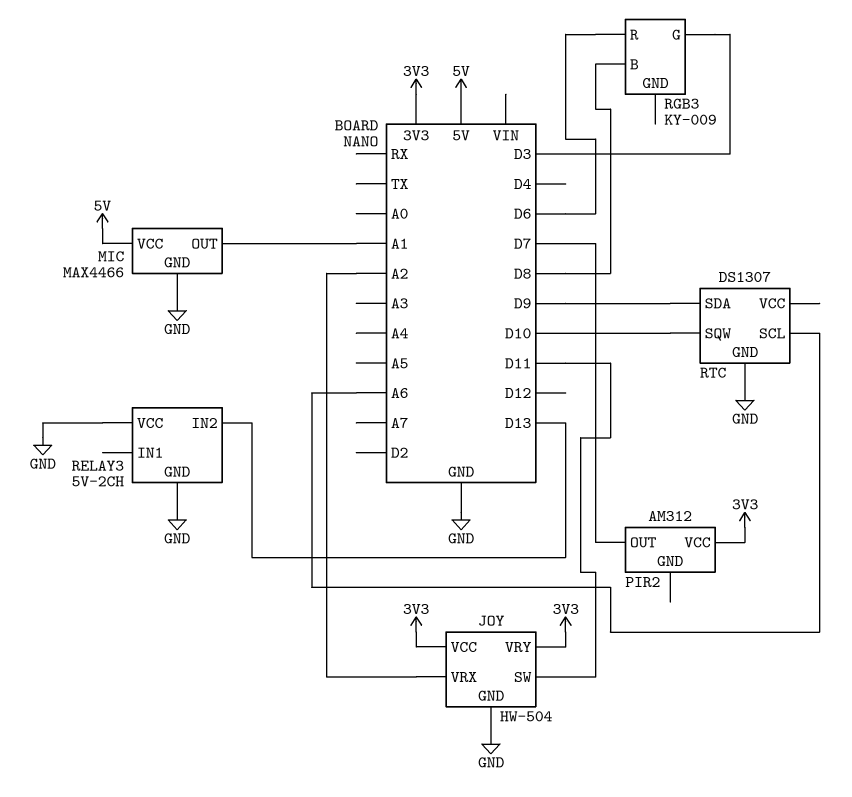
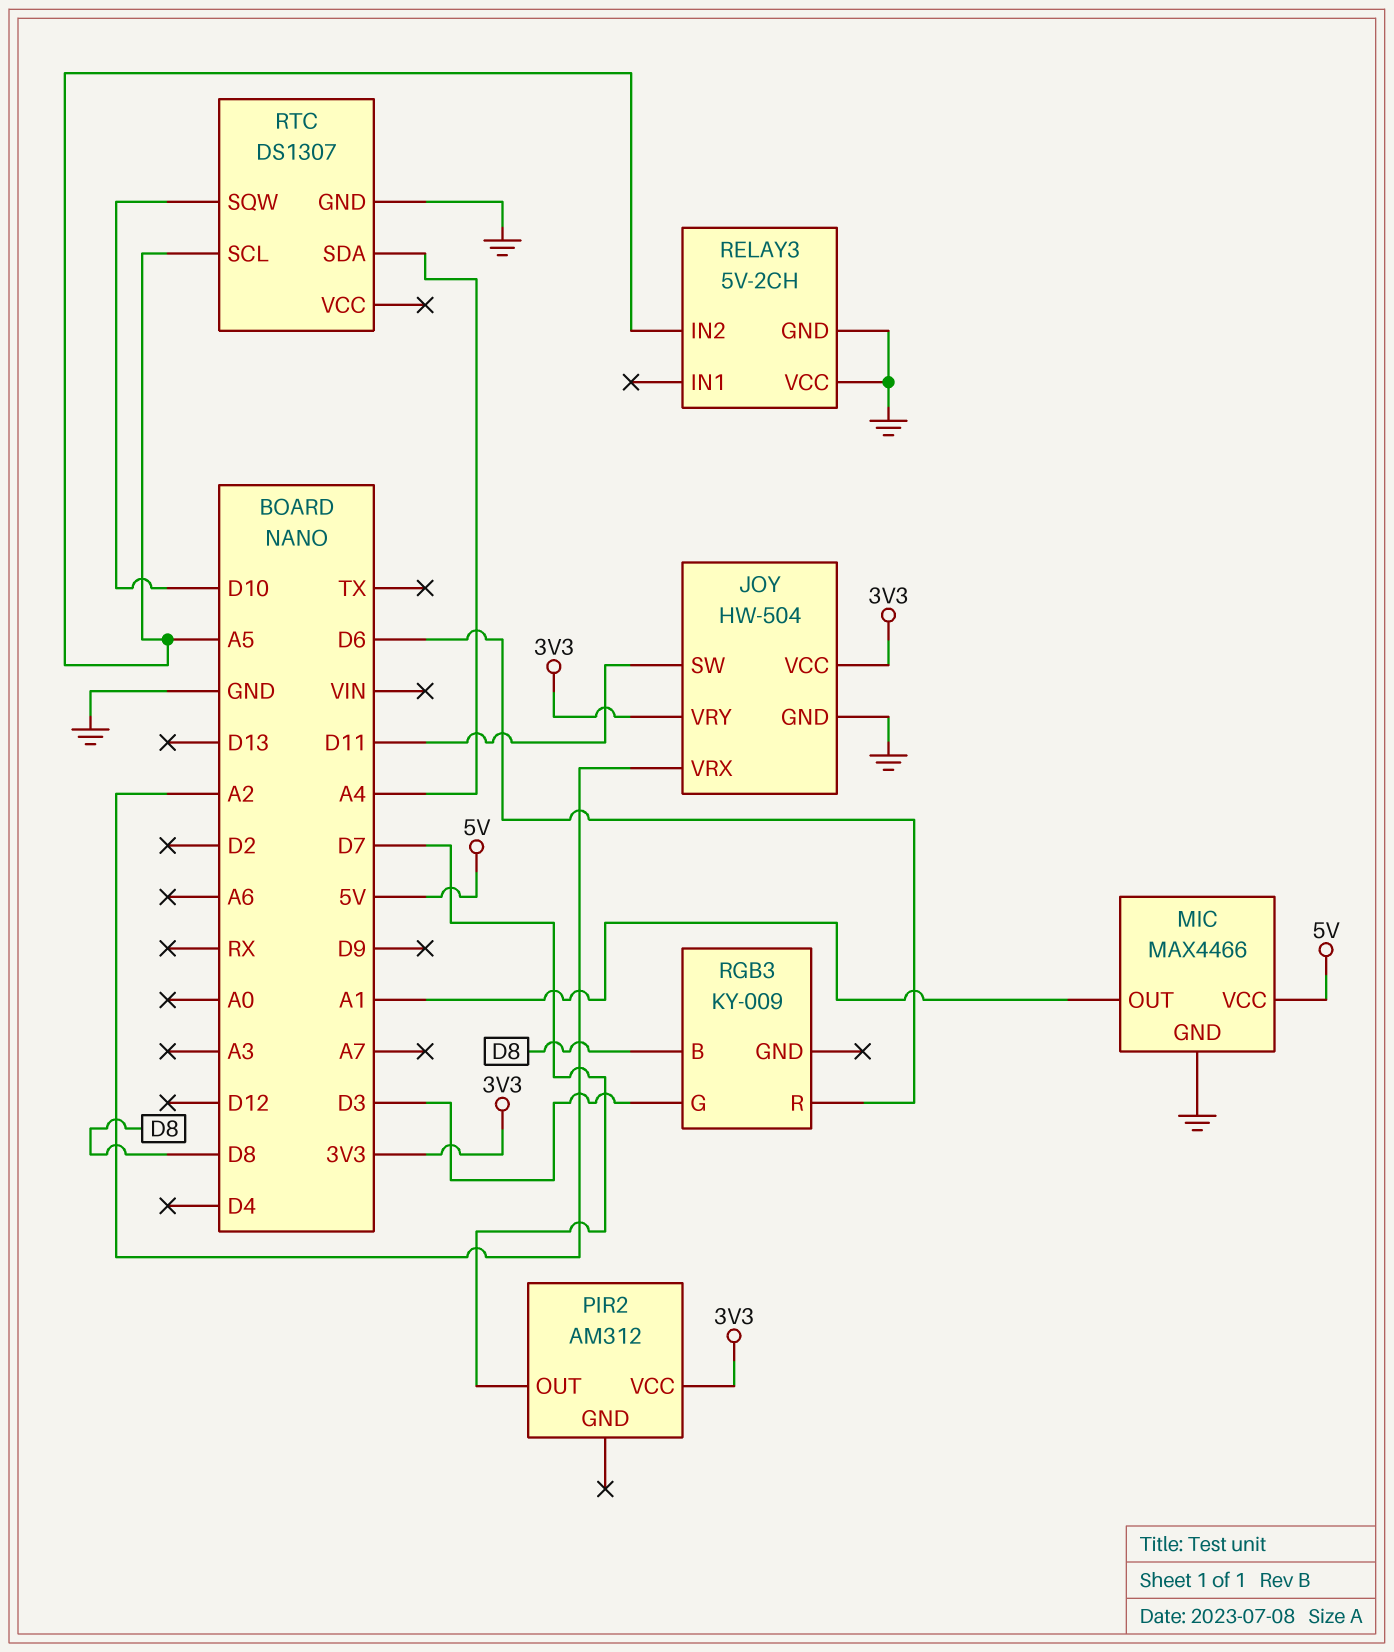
RELAY3 pin IN2: D13 -> A5
RTC pin SCL: A6 -> A5
RTC pin SDA: D9 -> A4

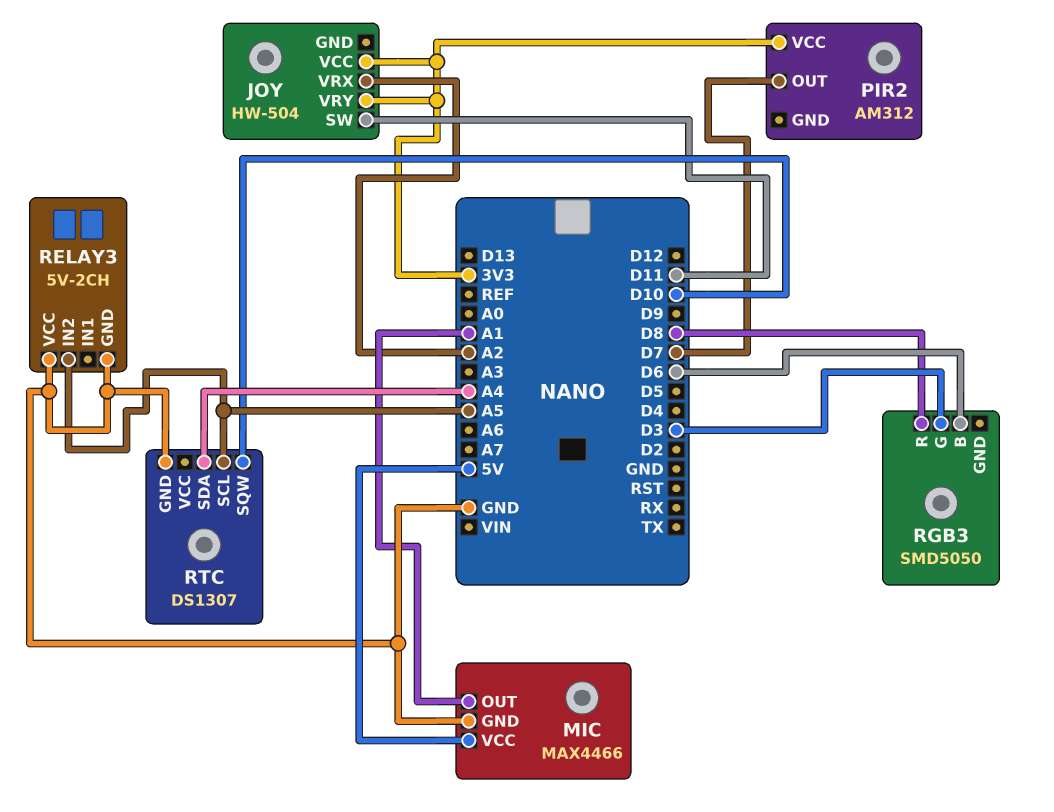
JOY pin GND: GND -> none
RGB3: KY-009 -> SMD5050
RGB3 pin B: D8 -> D6
RGB3 pin R: D6 -> D8

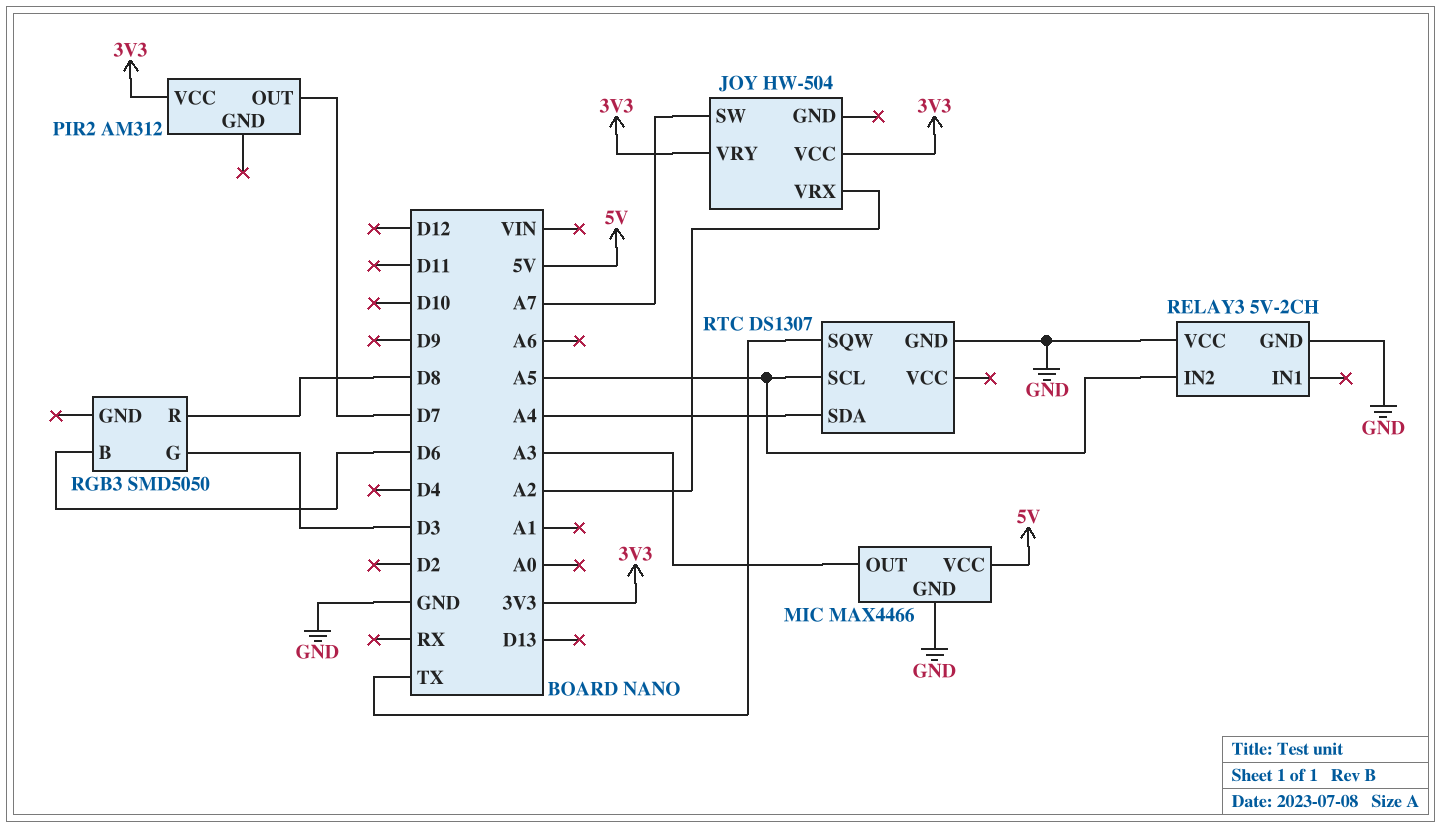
JOY pin SW: D11 -> A7
MIC pin OUT: A1 -> A3
RTC pin SQW: D10 -> TX

